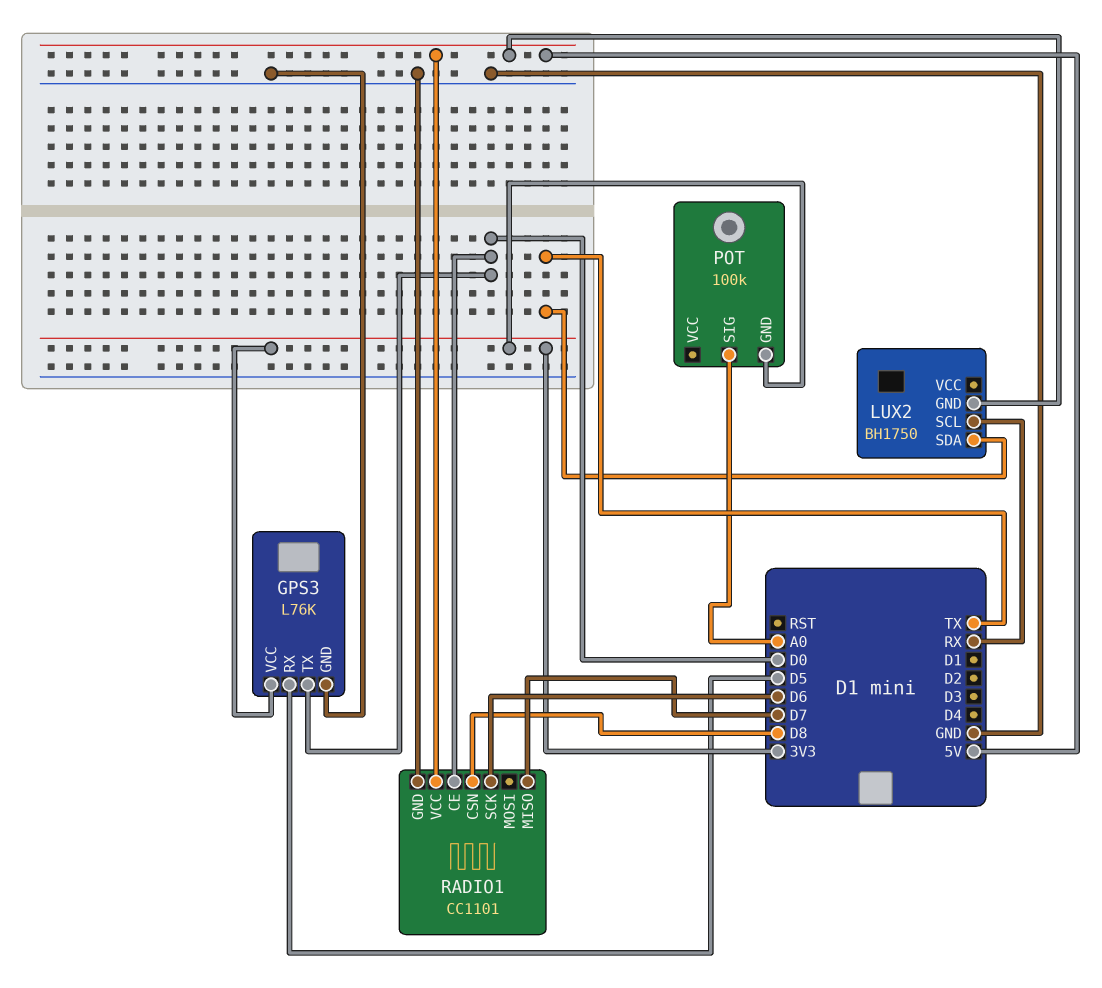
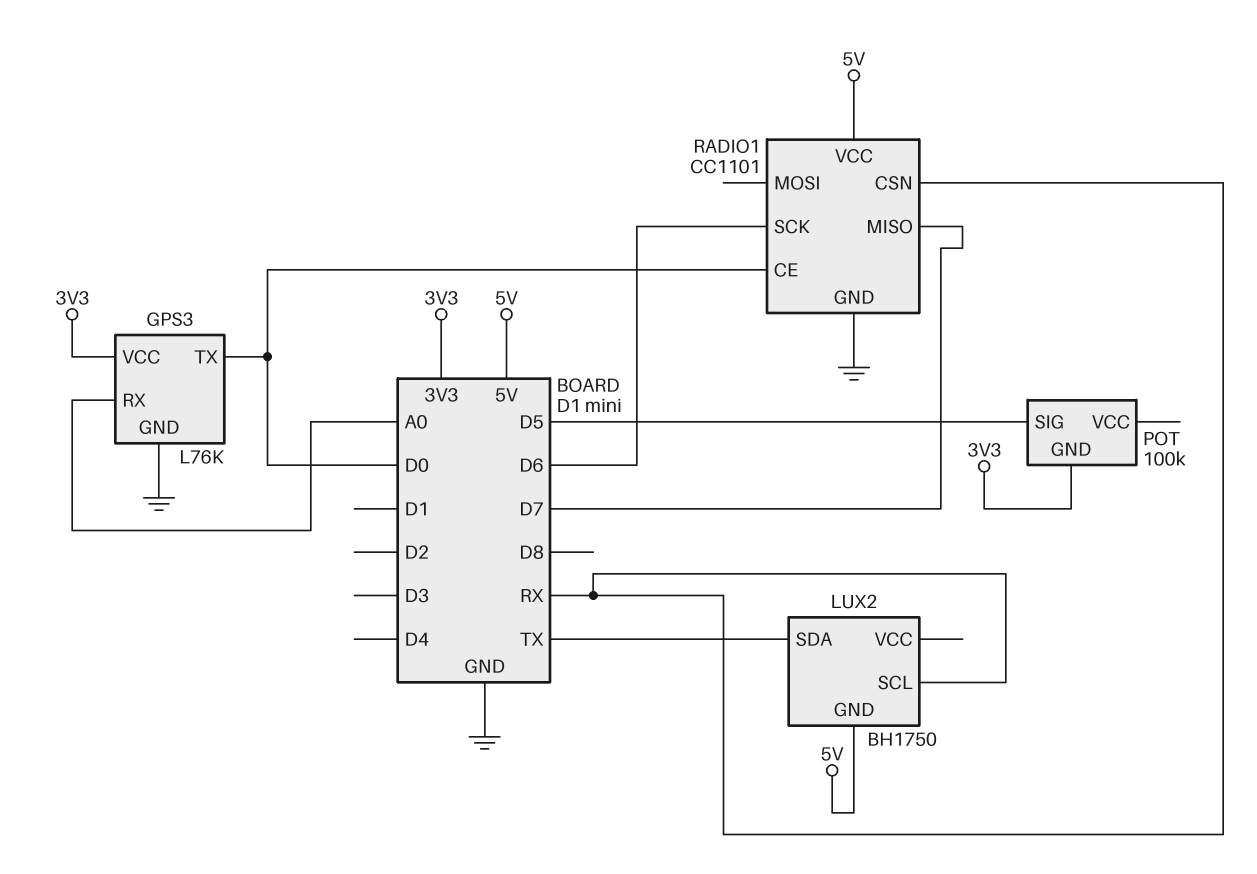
GPS3 pin RX: D5 -> A0
POT pin SIG: A0 -> D5
RADIO1 pin CSN: D8 -> RX

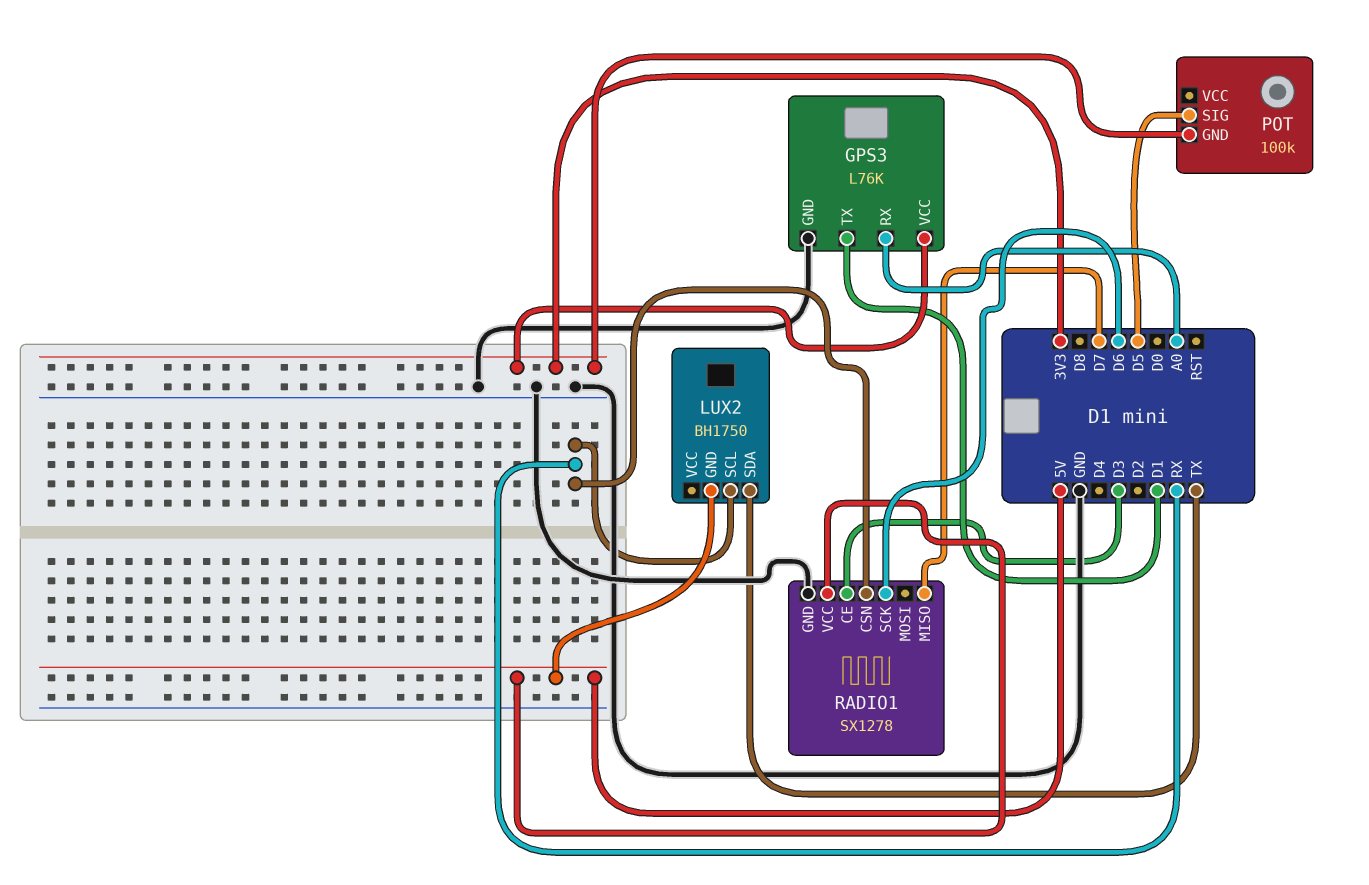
GPS3 pin TX: D0 -> D1
RADIO1: CC1101 -> SX1278
RADIO1 pin CE: D0 -> D3

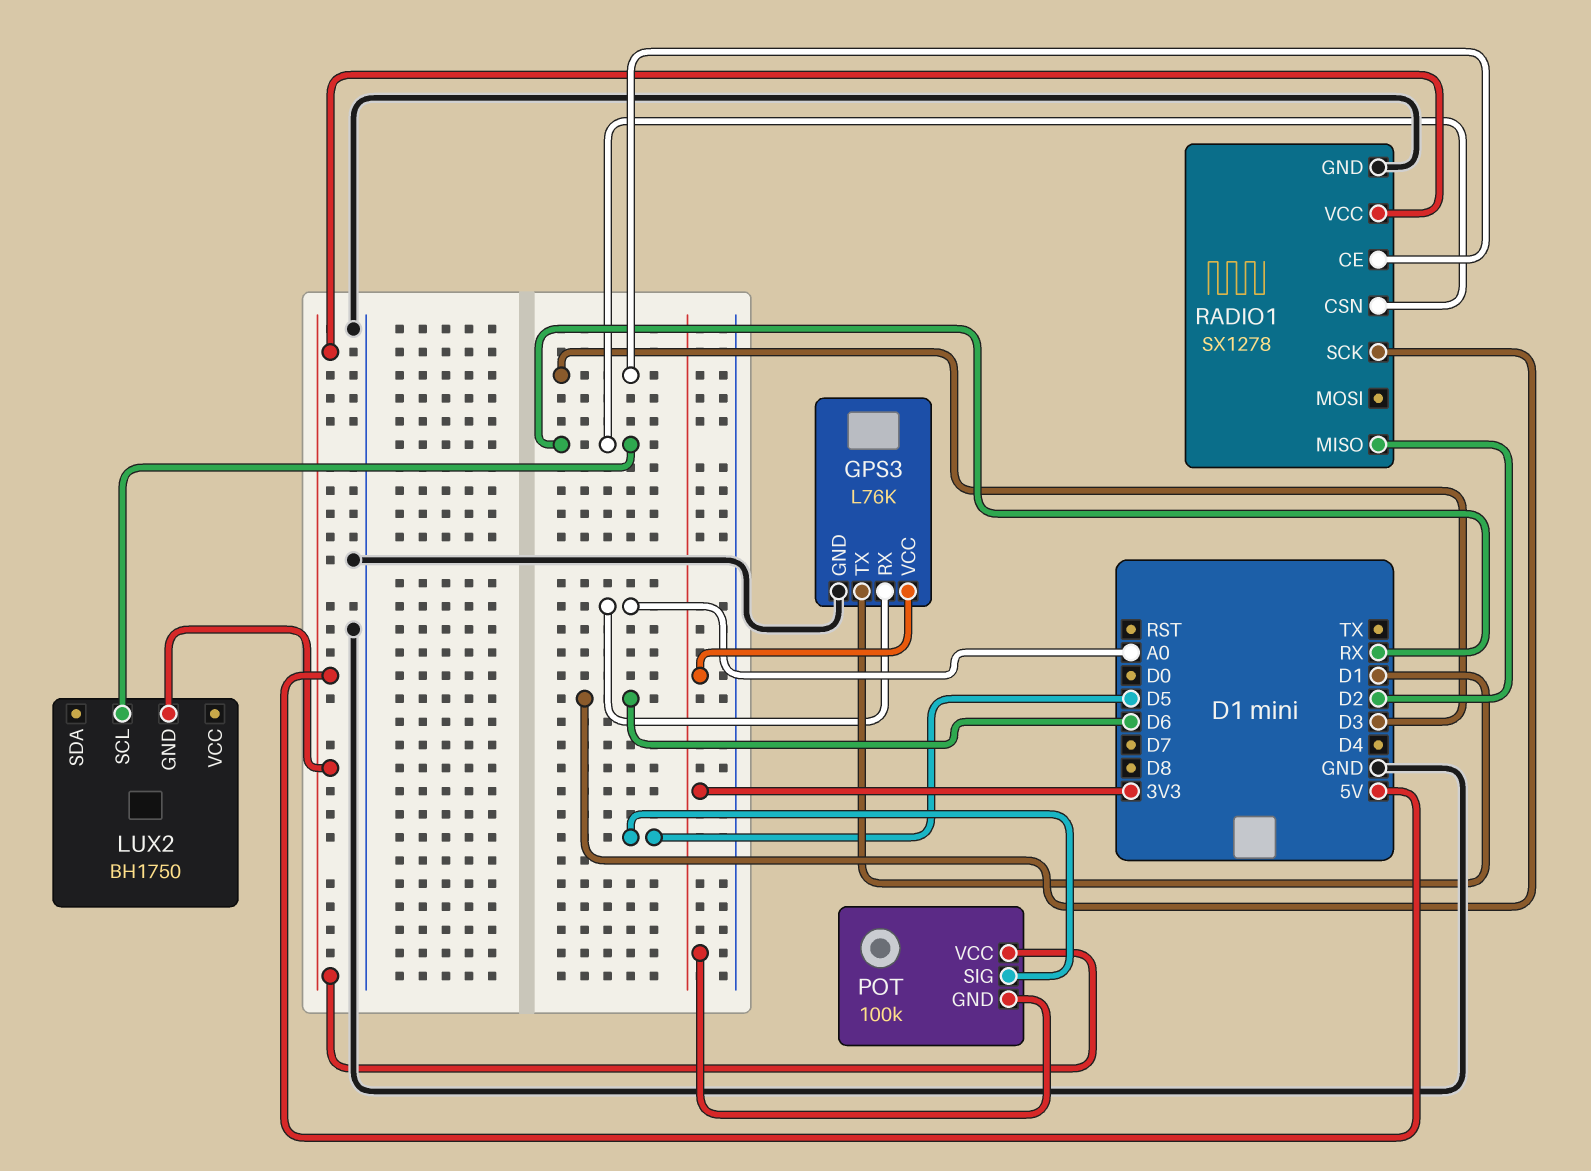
LUX2 pin SDA: TX -> none
POT pin VCC: none -> 5V
RADIO1 pin MISO: D7 -> D2

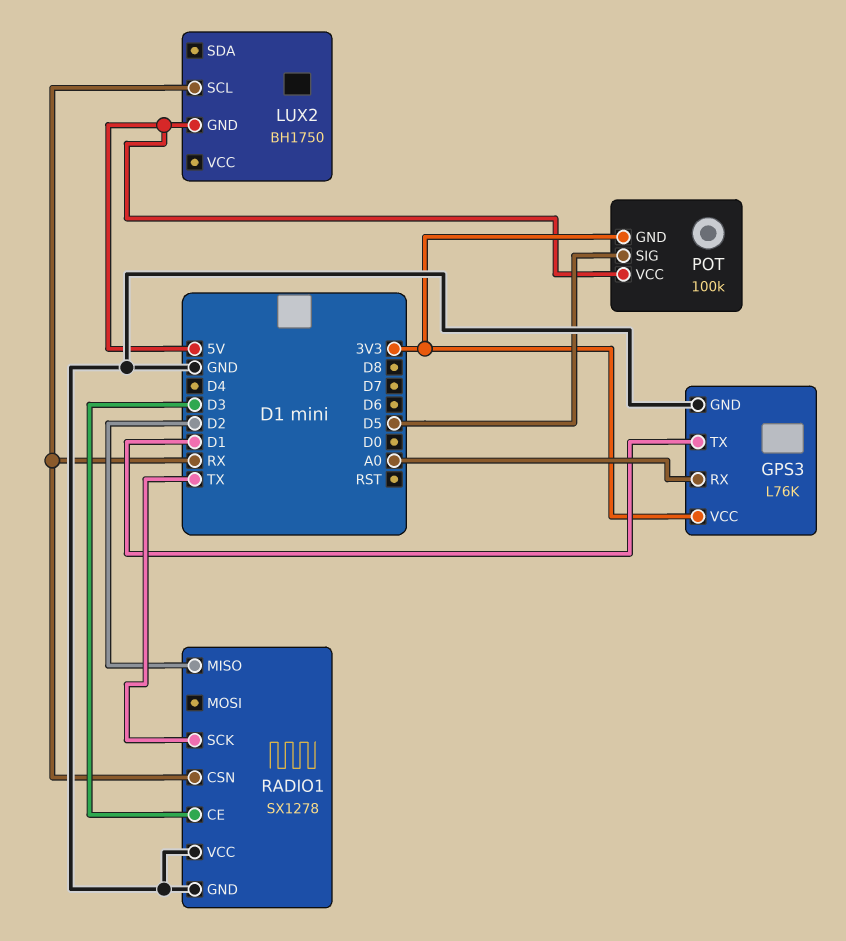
RADIO1 pin SCK: D6 -> TX
RADIO1 pin VCC: 5V -> GND

